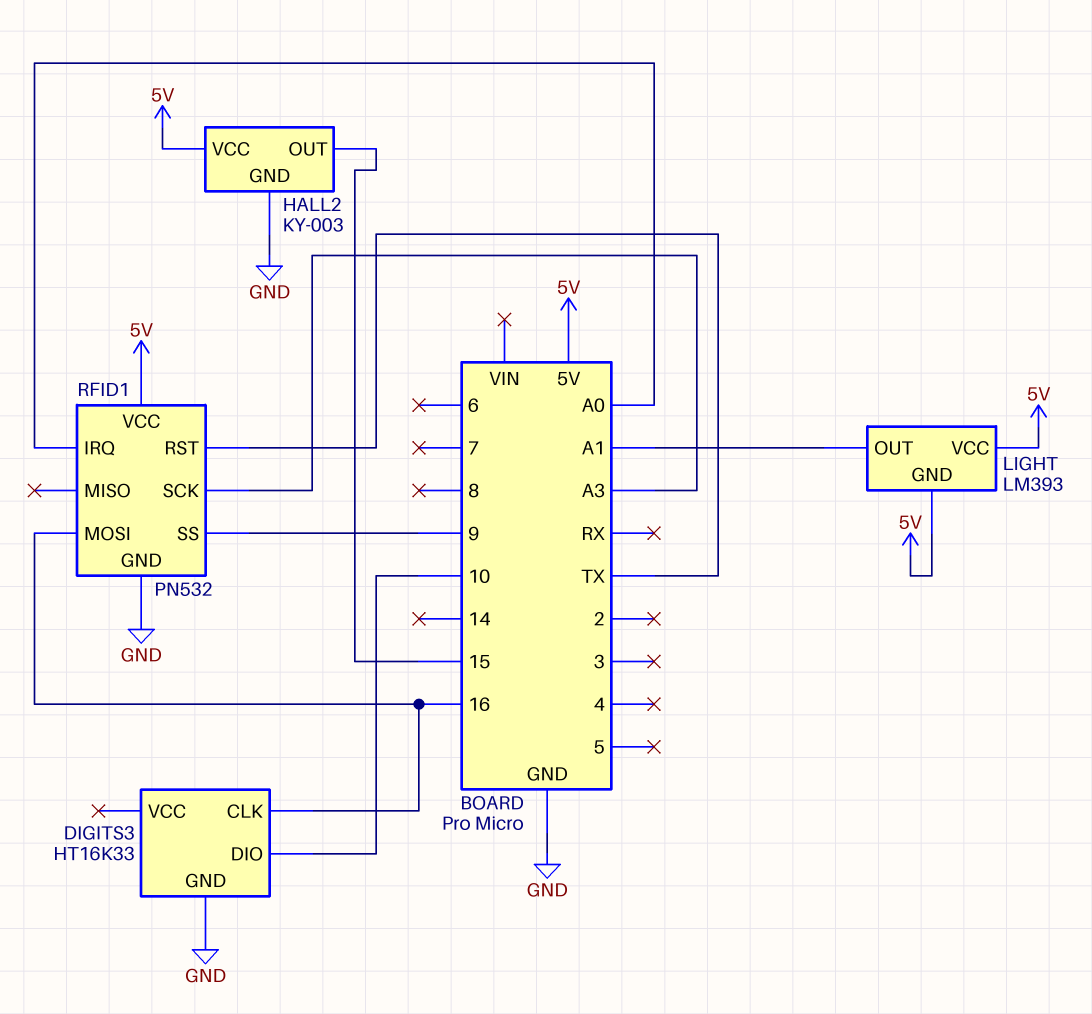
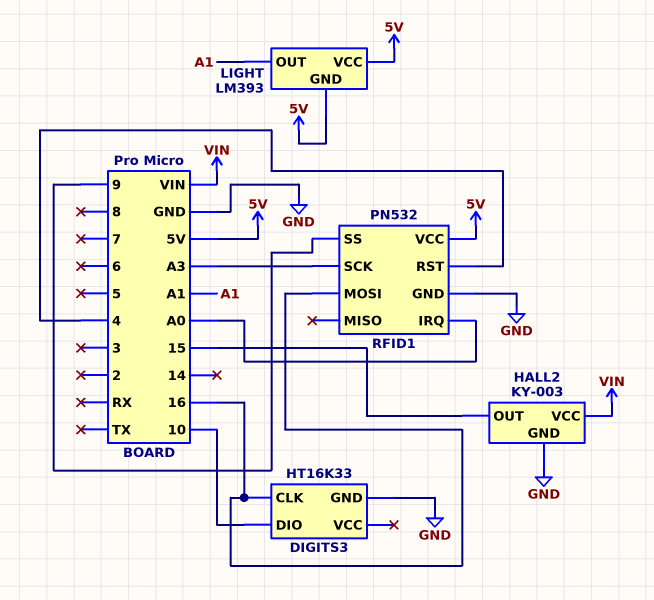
HALL2 pin VCC: 5V -> VIN
RFID1 pin RST: TX -> 4

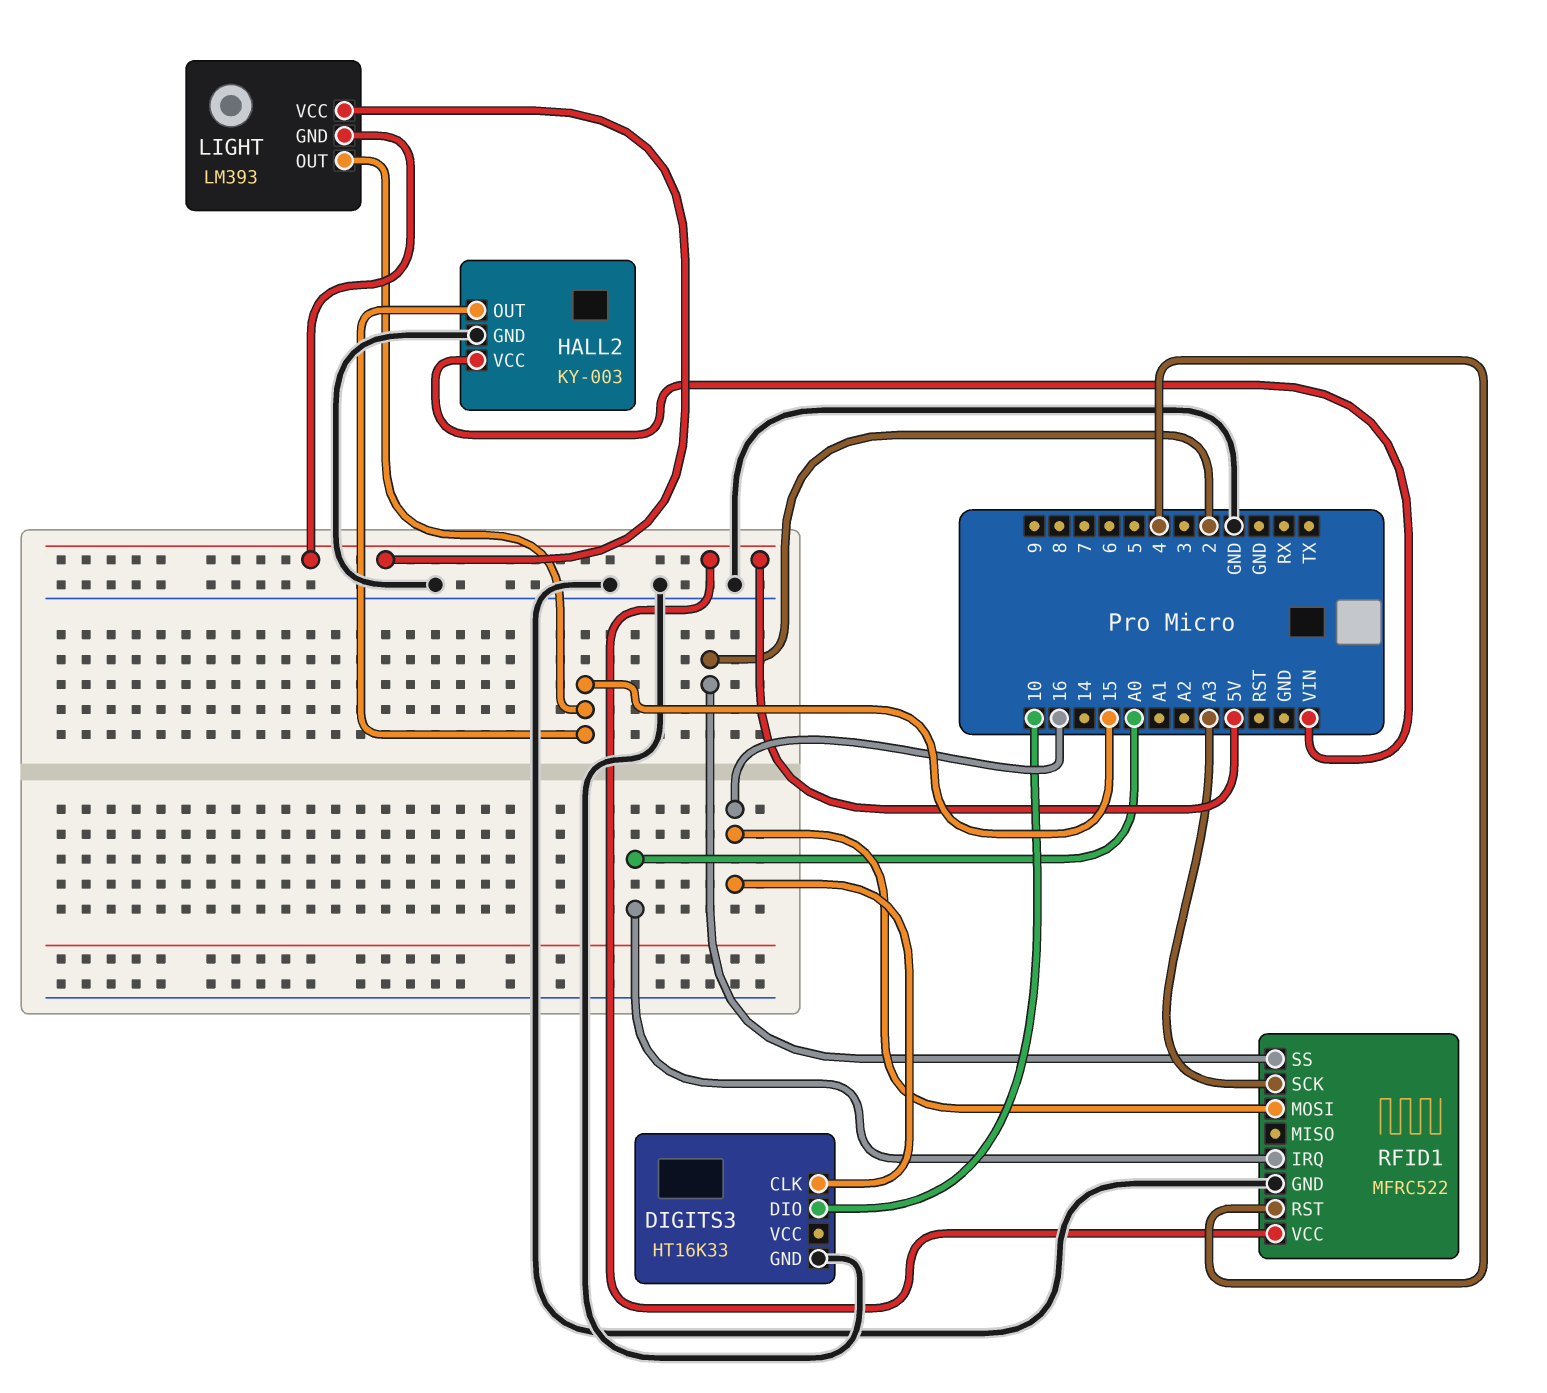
LIGHT pin OUT: A1 -> 15
RFID1: PN532 -> MFRC522
RFID1 pin SS: 9 -> 2

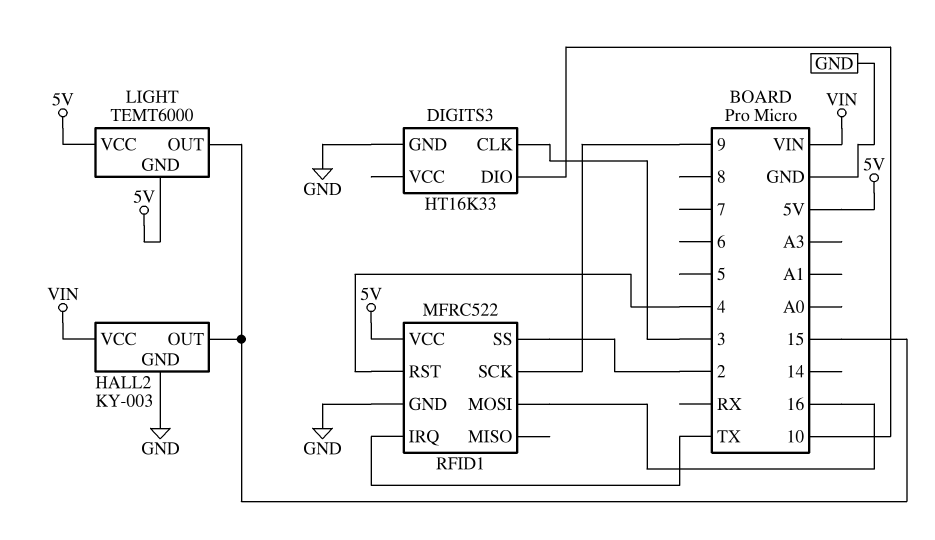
DIGITS3 pin CLK: 16 -> 3
LIGHT: LM393 -> TEMT6000
RFID1 pin IRQ: A0 -> TX
RFID1 pin SCK: A3 -> 9

